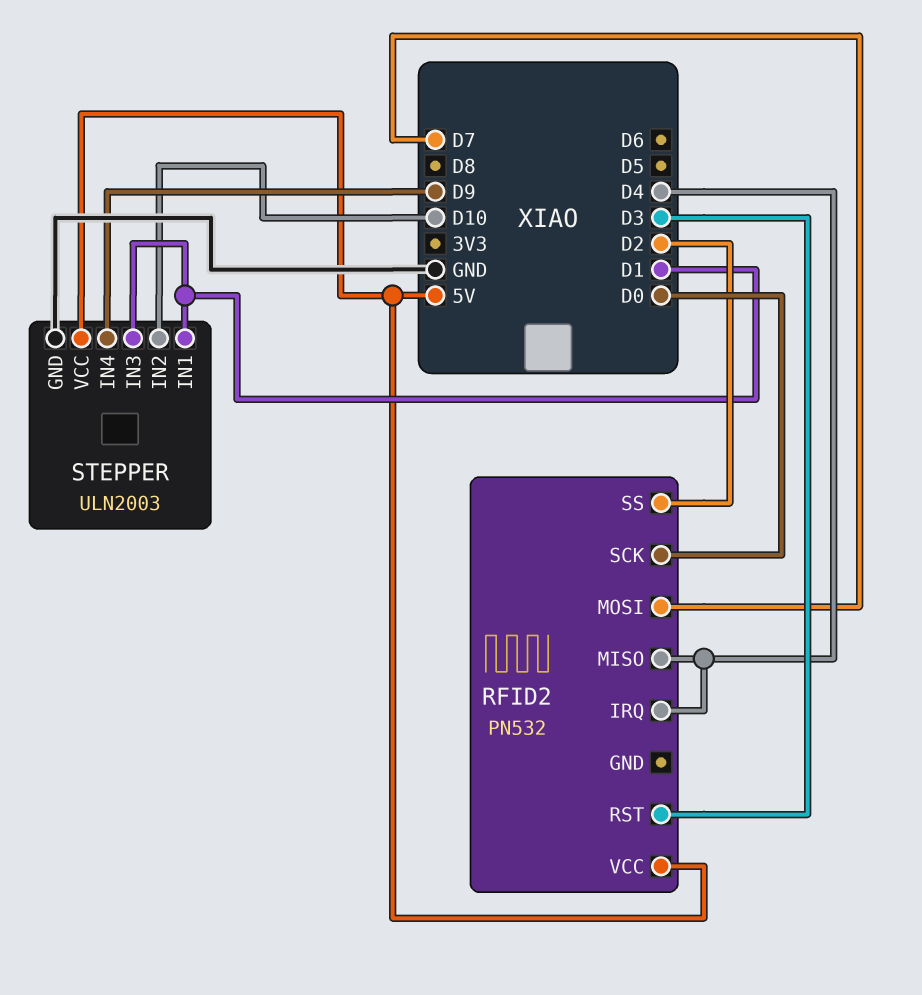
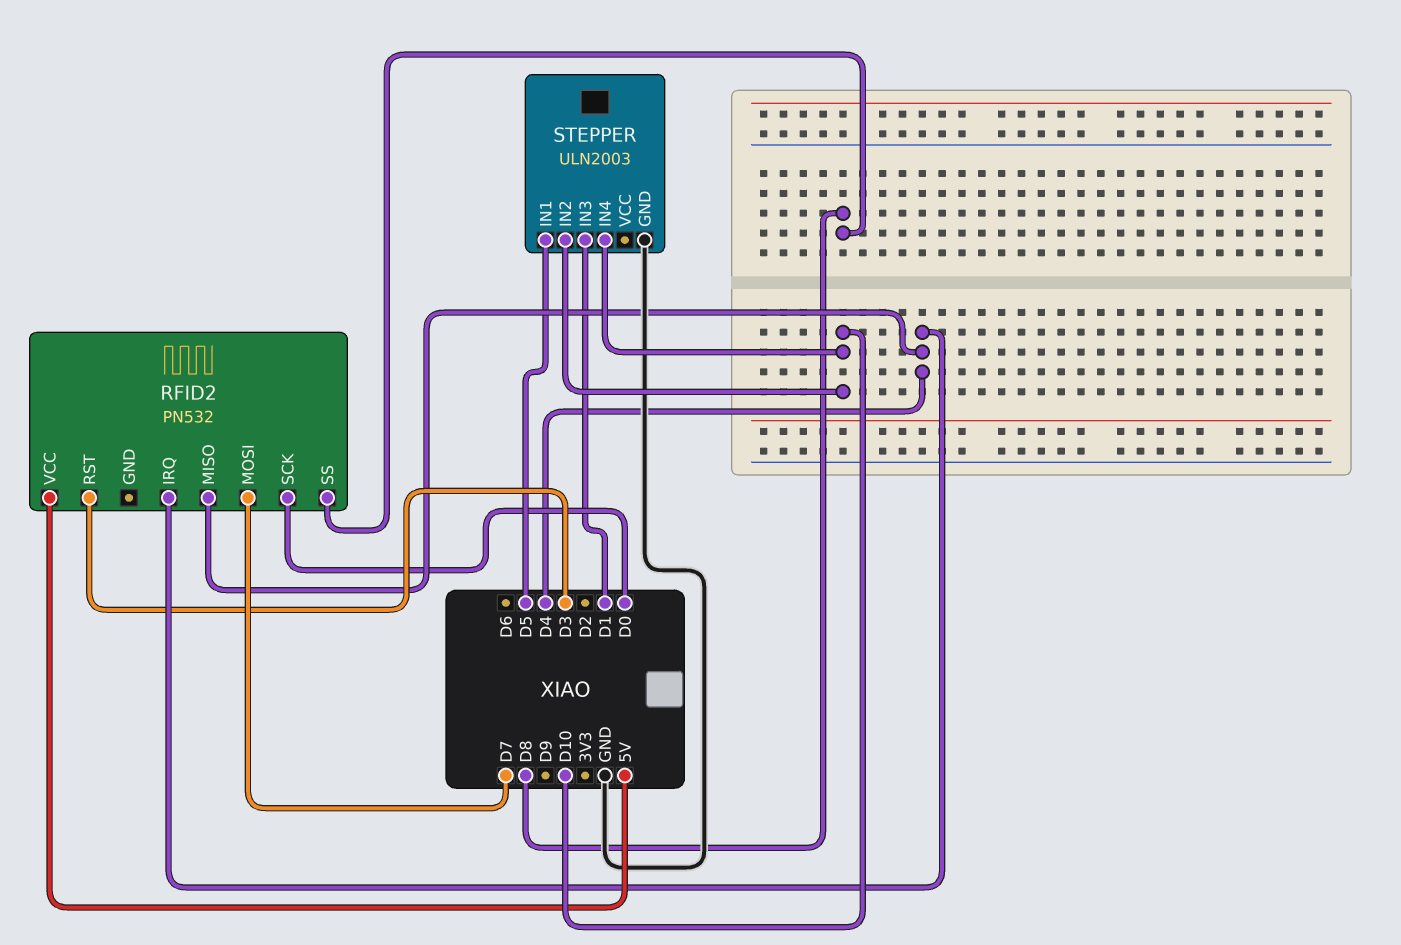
RFID2 pin SS: D2 -> D8
STEPPER pin IN1: D1 -> D5
STEPPER pin IN4: D9 -> D10
STEPPER pin VCC: 5V -> none

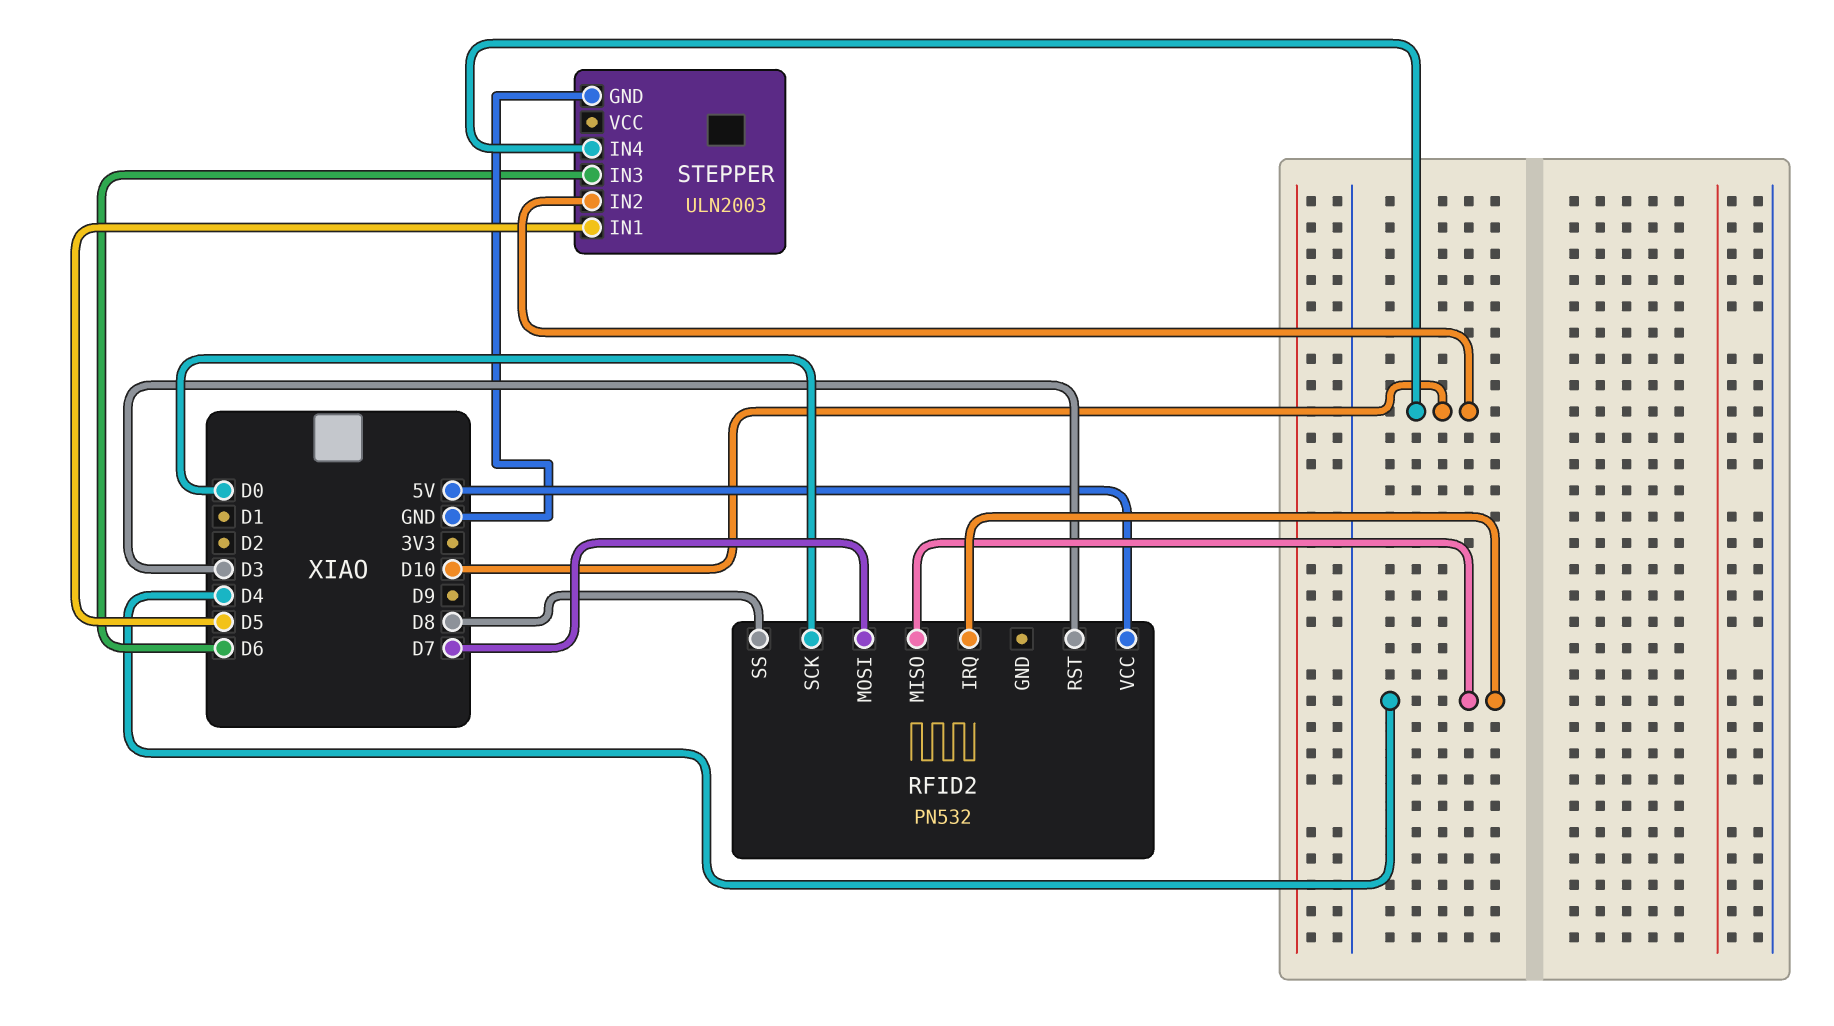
STEPPER pin IN3: D1 -> D6

